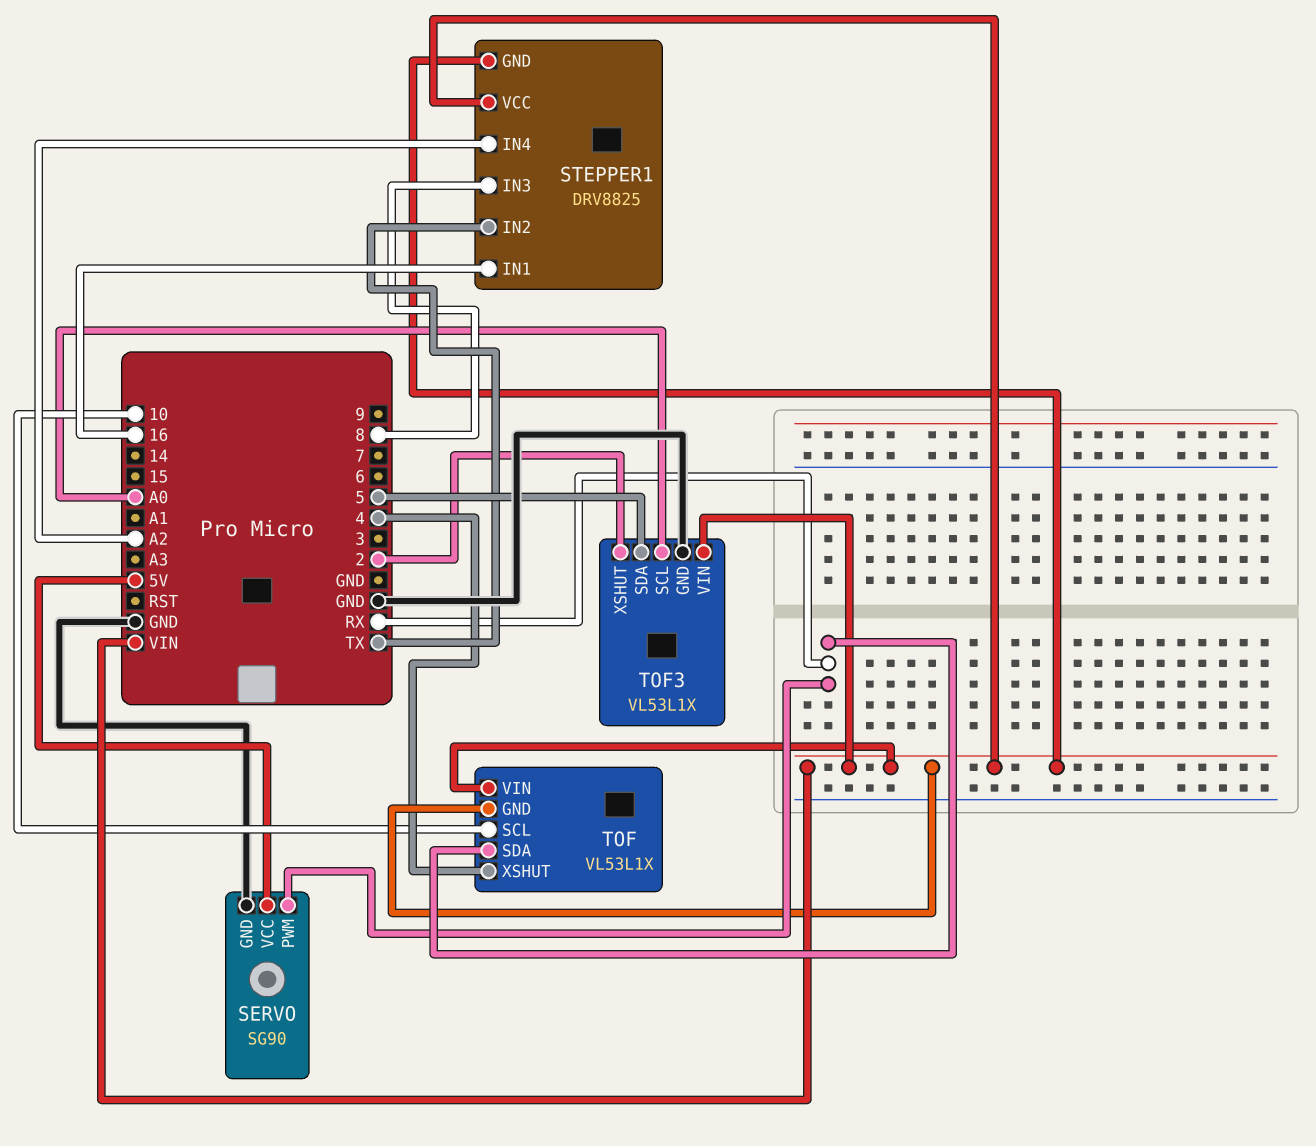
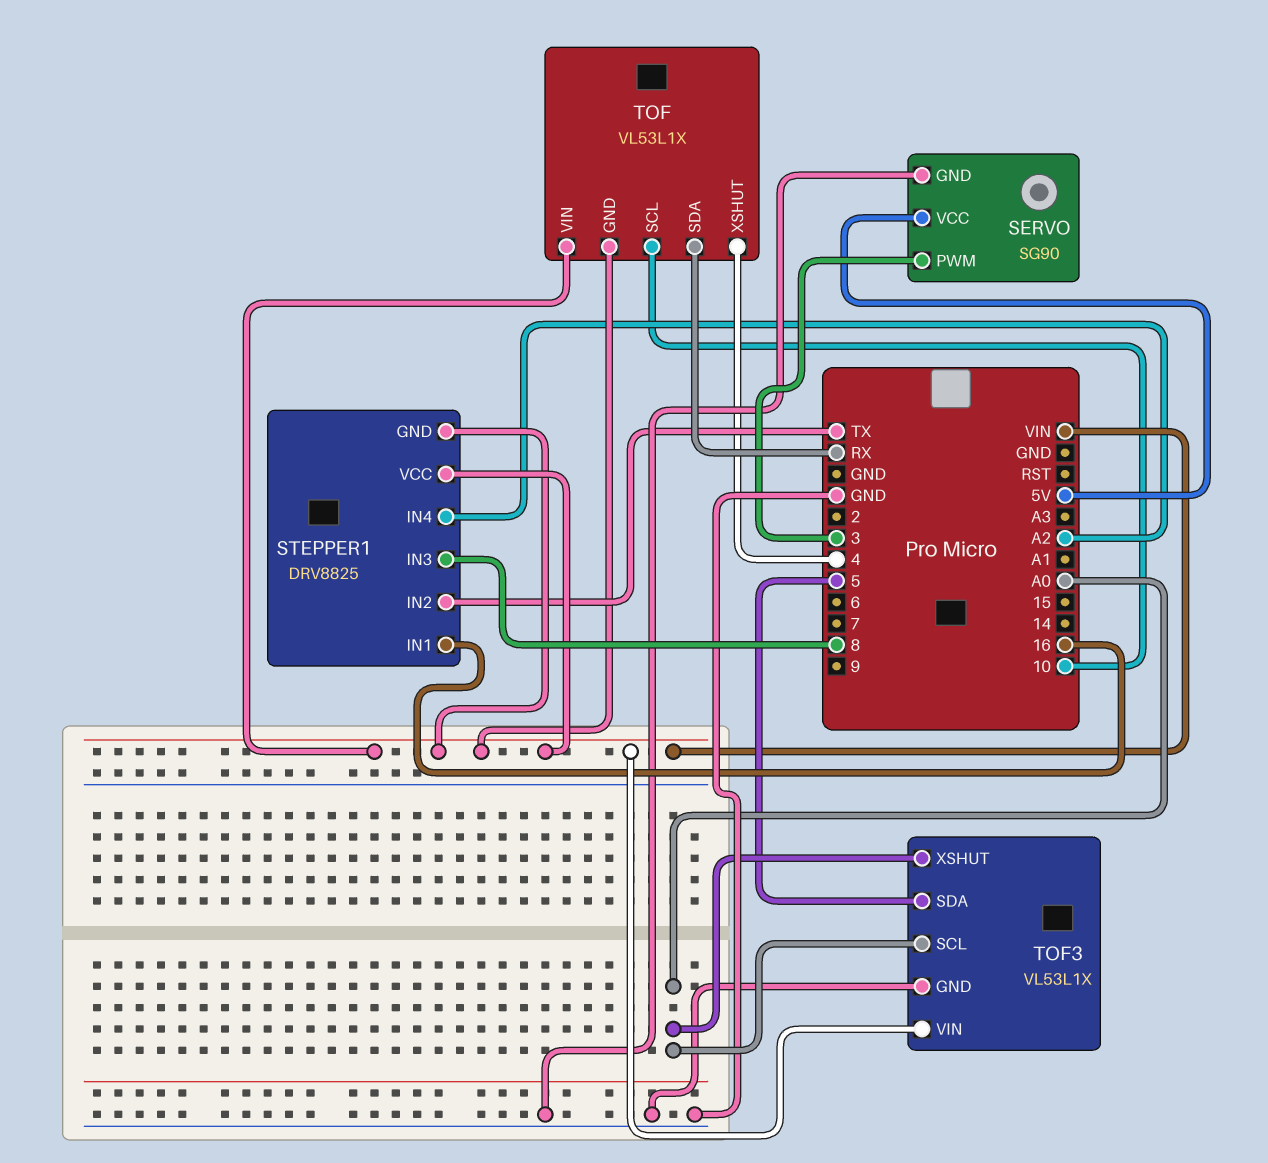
SERVO pin PWM: RX -> 3
TOF3 pin XSHUT: 2 -> A0

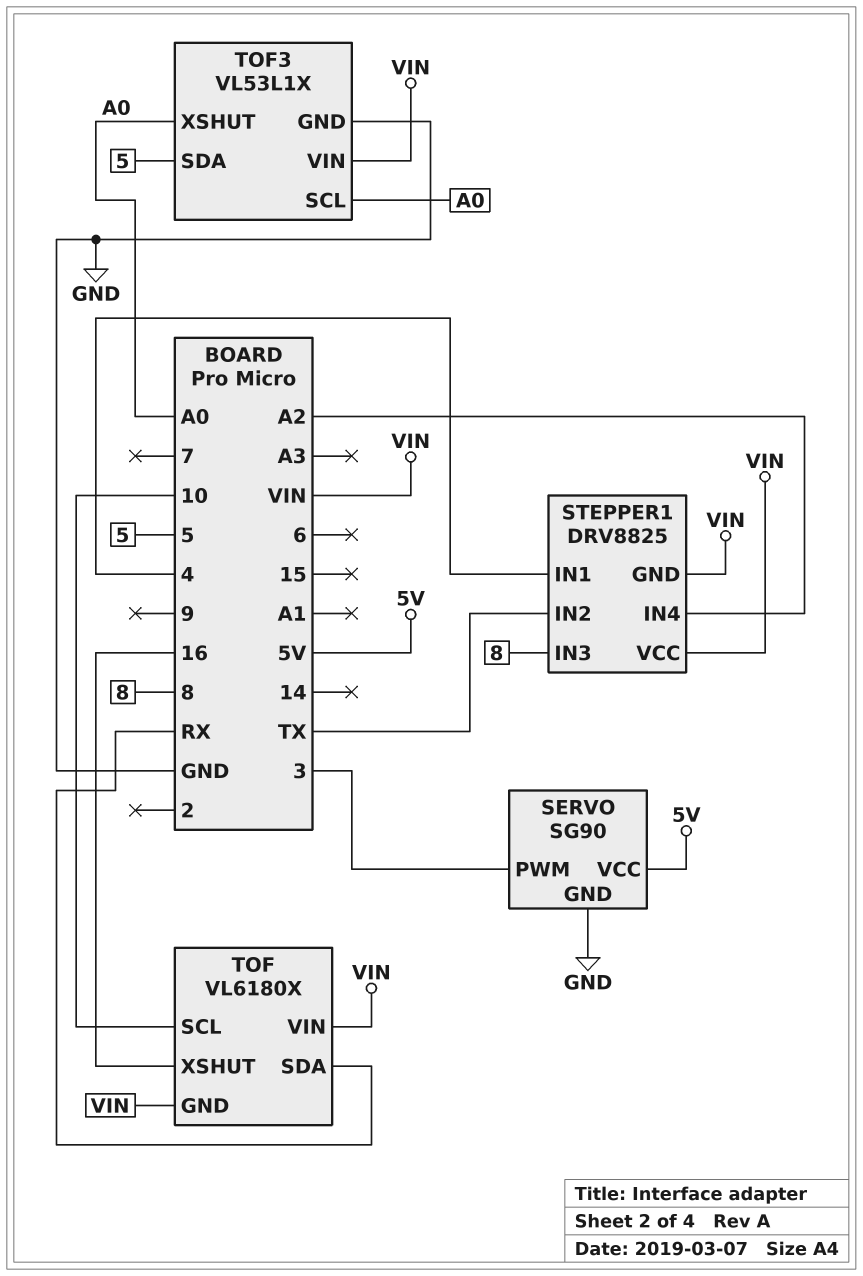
STEPPER1 pin IN1: 16 -> 4
TOF: VL53L1X -> VL6180X
TOF pin XSHUT: 4 -> 16

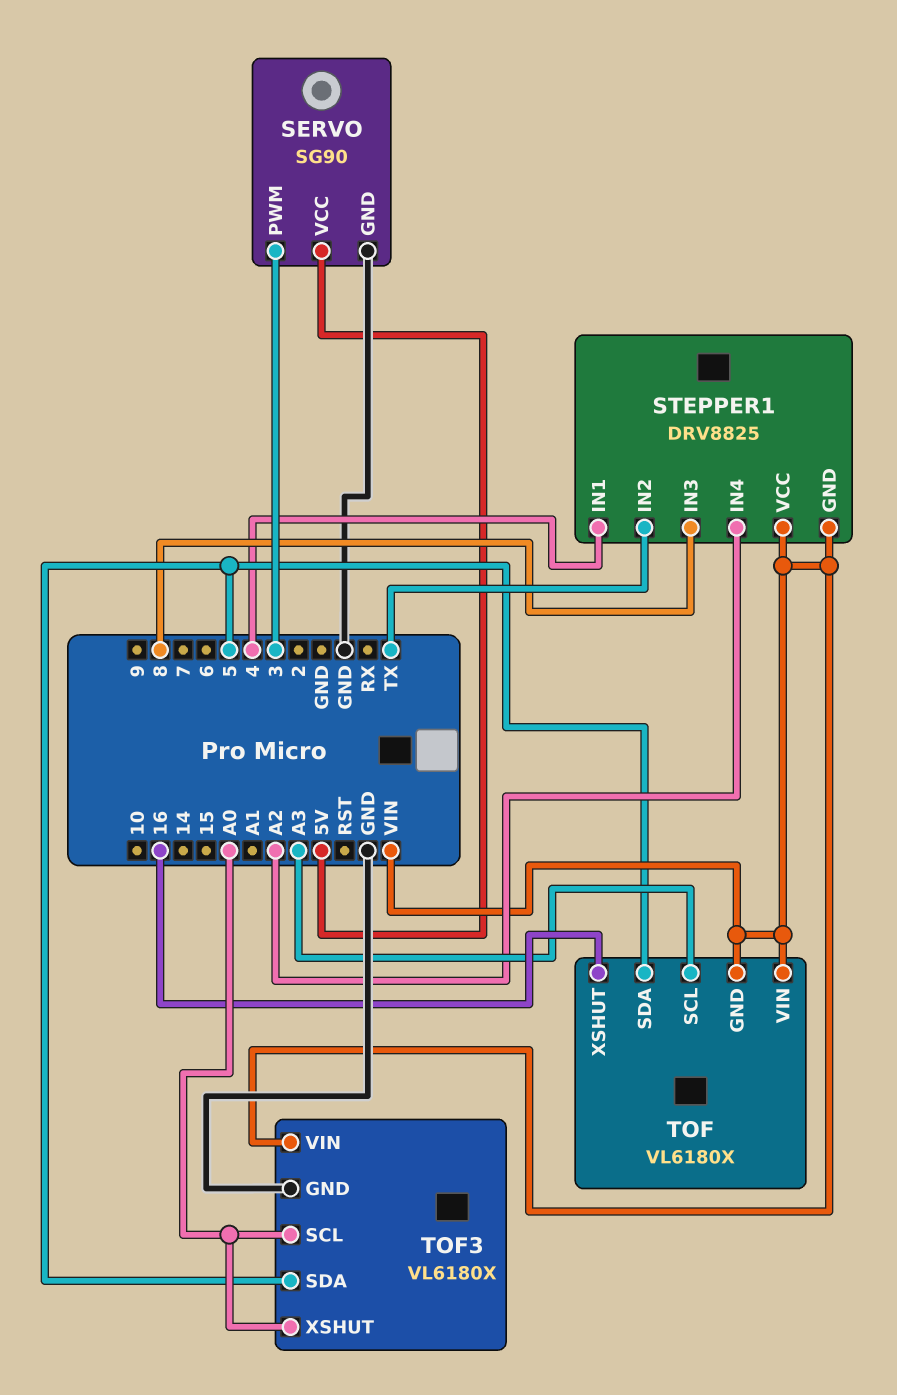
TOF pin SCL: 10 -> A3
TOF pin SDA: RX -> 5
TOF3: VL53L1X -> VL6180X

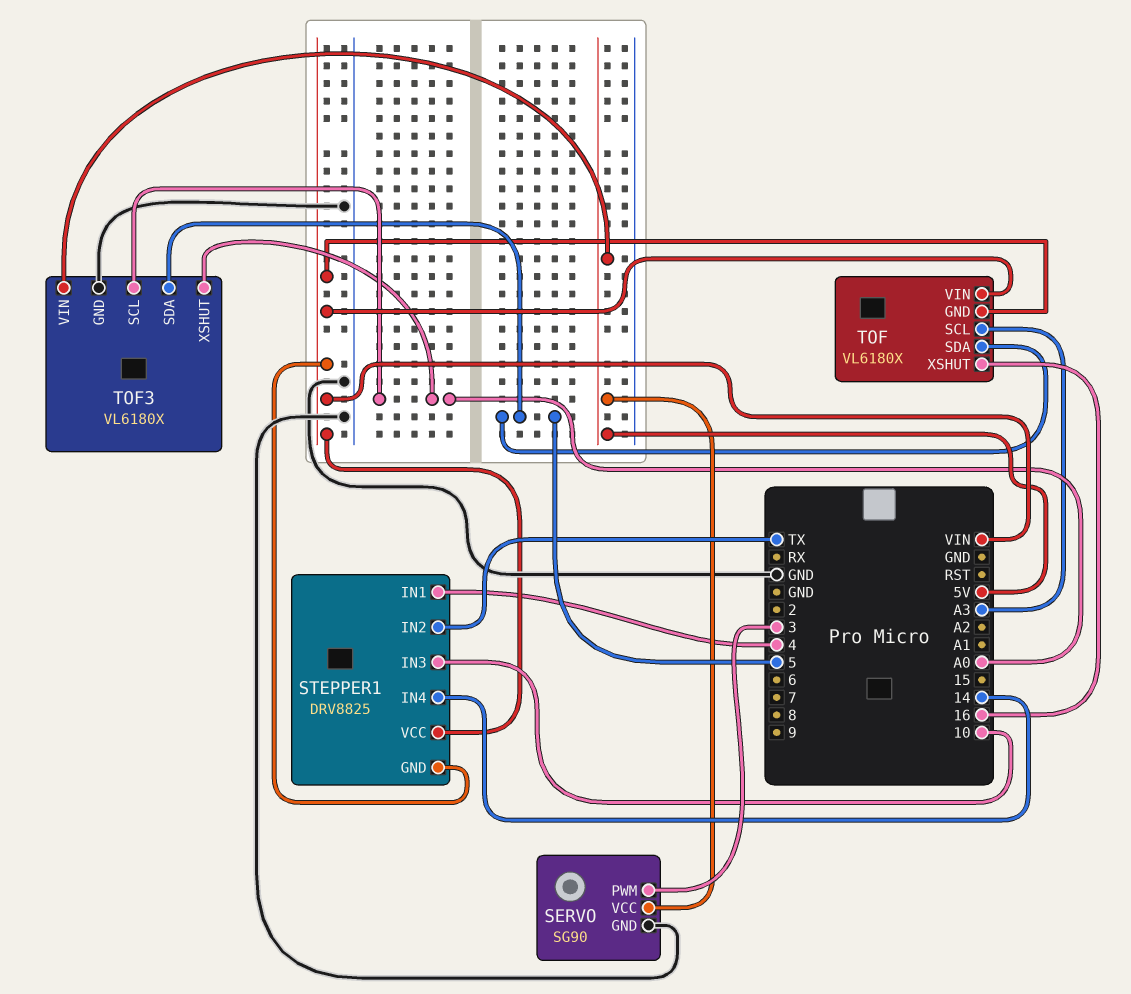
STEPPER1 pin IN3: 8 -> 10
STEPPER1 pin IN4: A2 -> 14
TOF3 pin VIN: VIN -> 5V

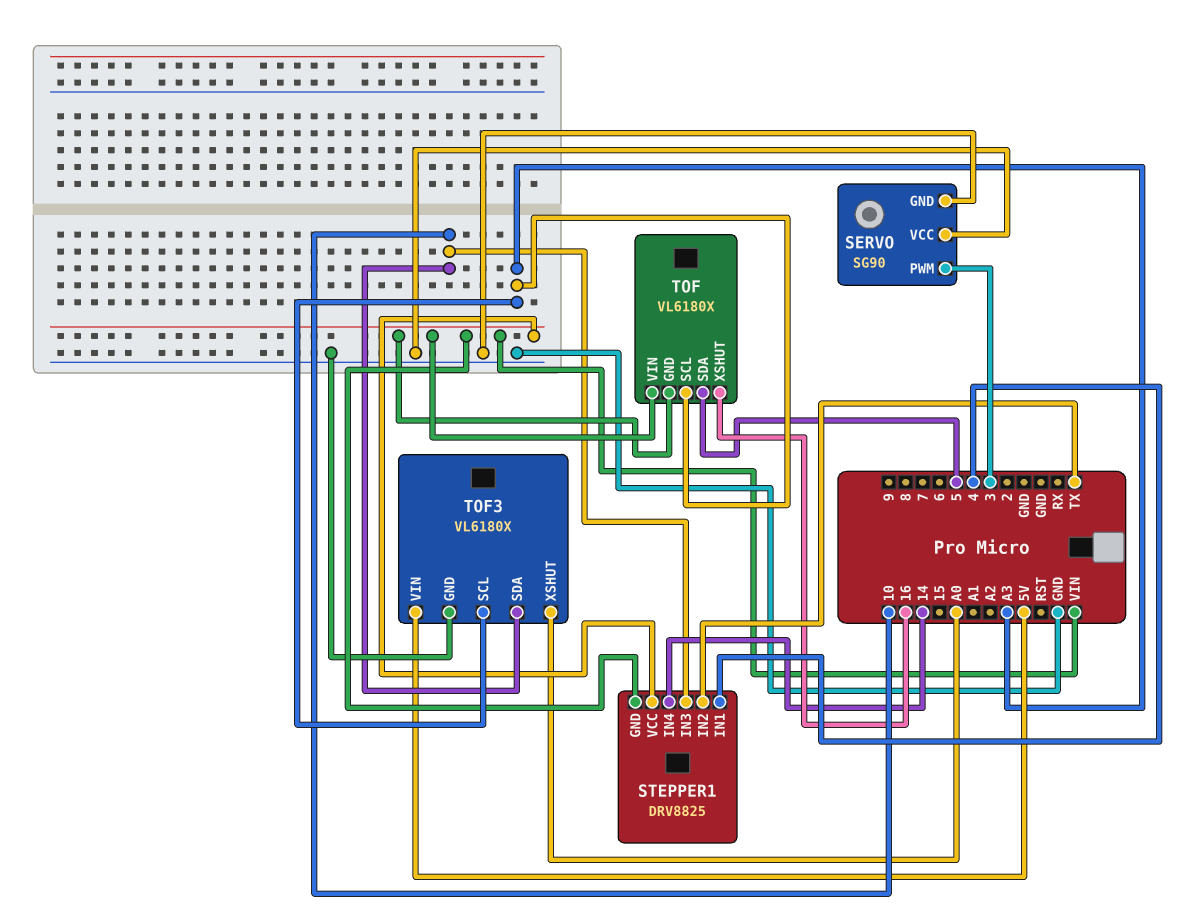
SERVO pin VCC: 5V -> GND
TOF3 pin SCL: A0 -> A3
TOF3 pin SDA: 5 -> 10

